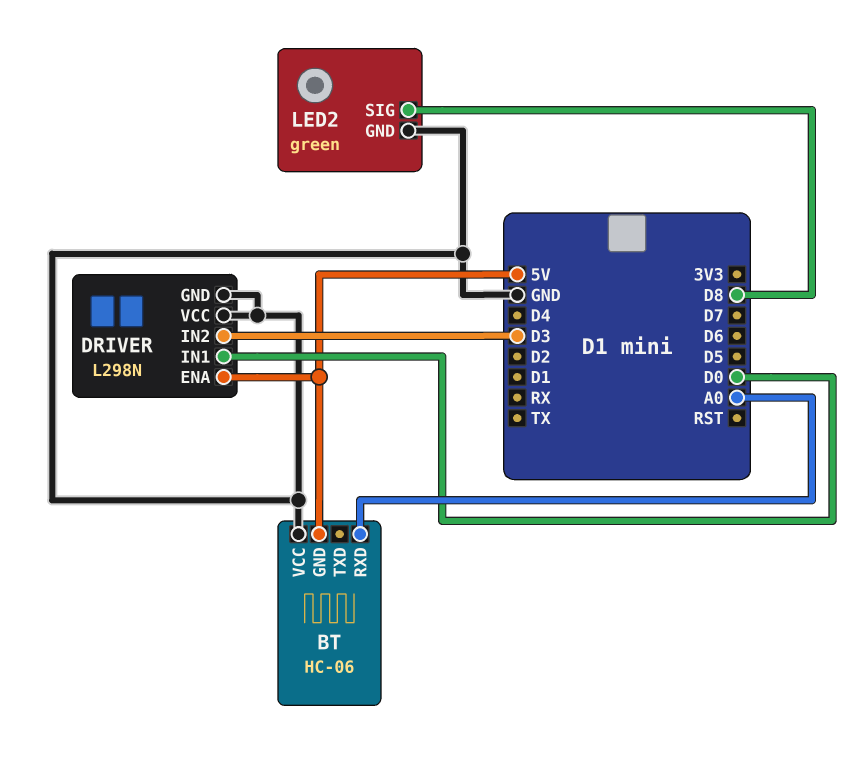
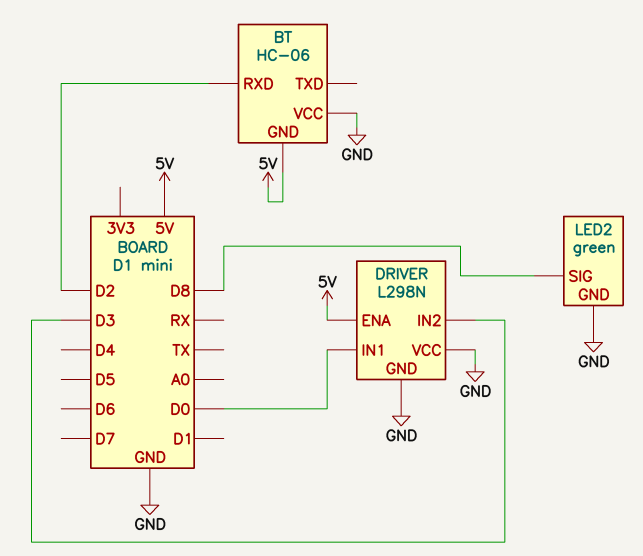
BT pin RXD: A0 -> D2

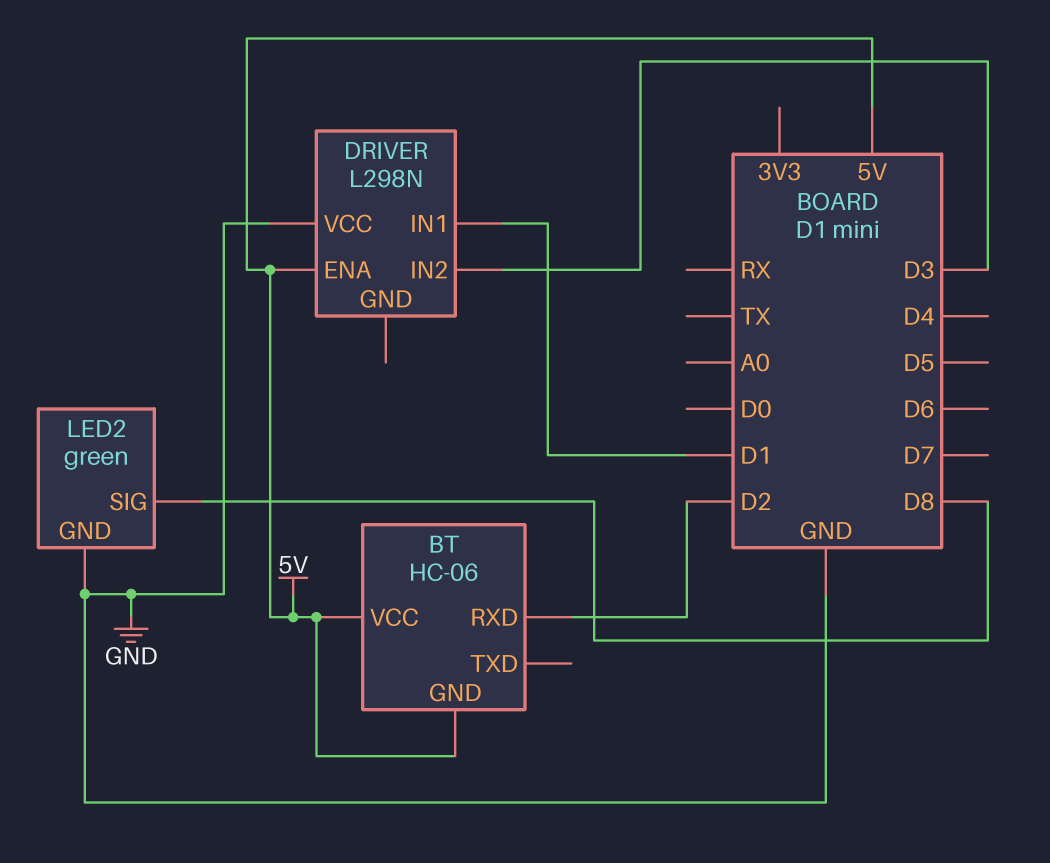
BT pin VCC: GND -> 5V
DRIVER pin GND: GND -> none
DRIVER pin IN1: D0 -> D1

